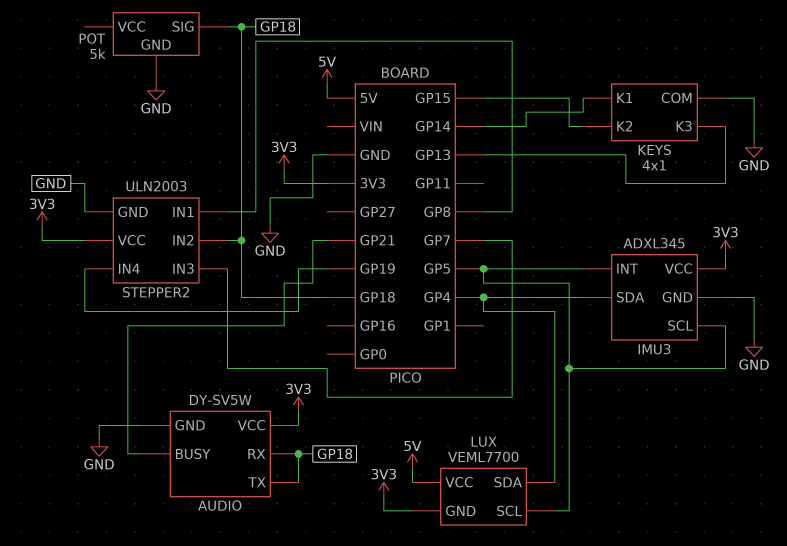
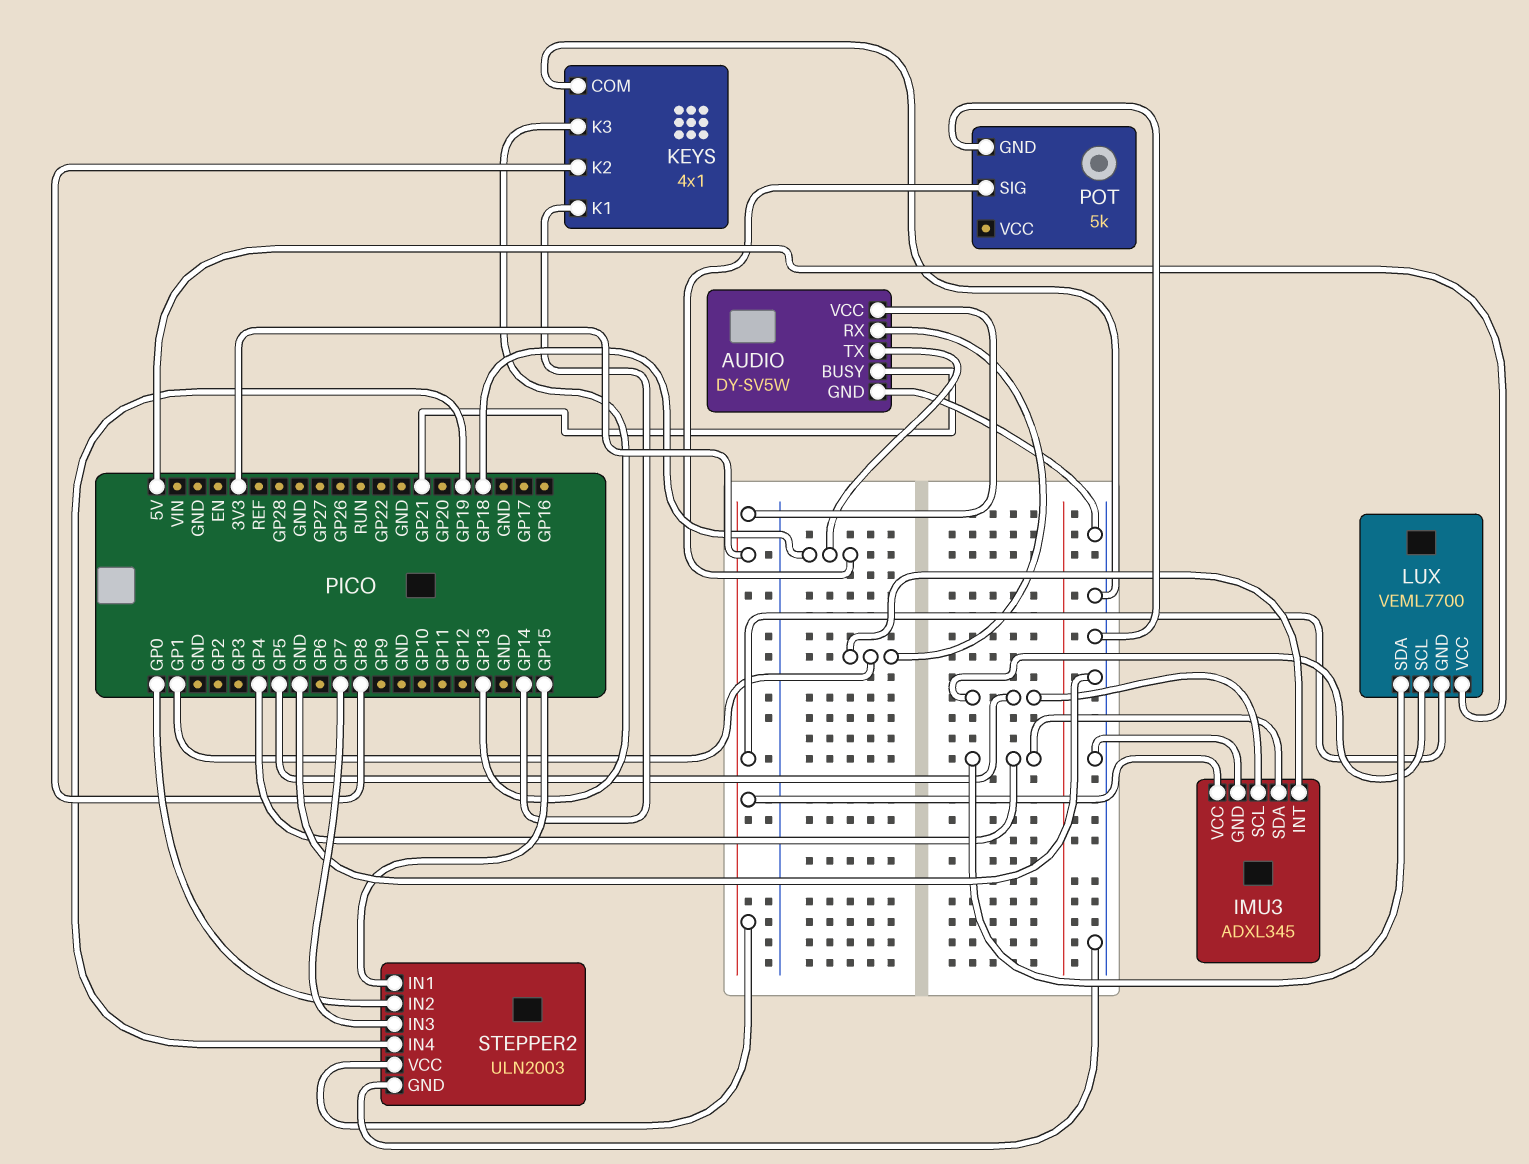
AUDIO pin RX: GP18 -> GP1
IMU3 pin INT: GP5 -> GP1
KEYS pin K2: GP15 -> GP8
STEPPER2 pin IN1: GP8 -> GP15
STEPPER2 pin IN2: GP18 -> GP0

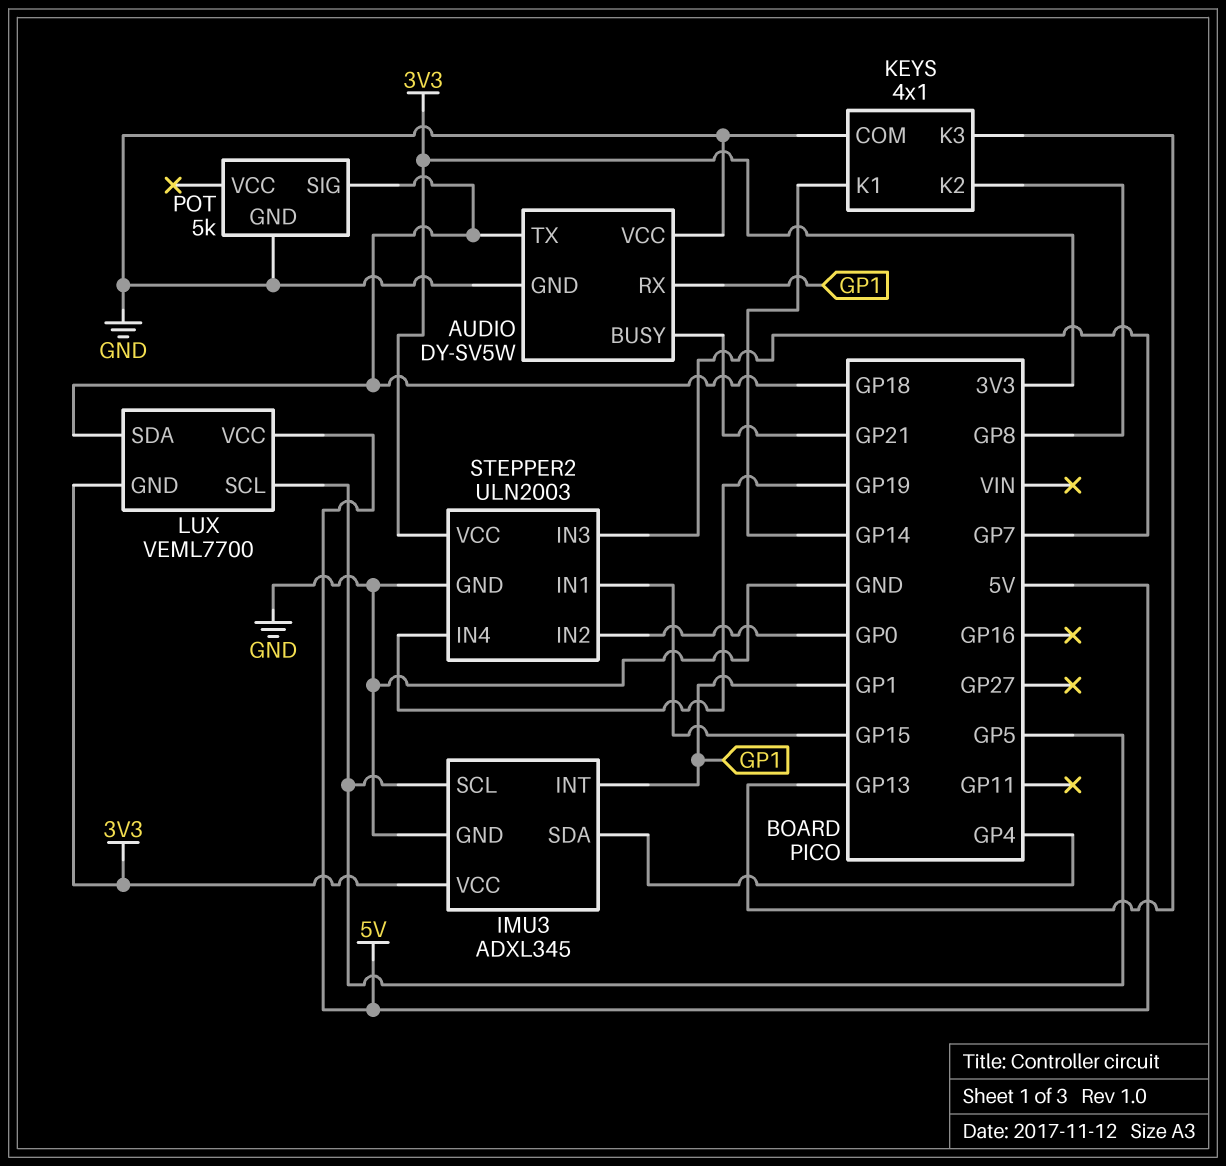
AUDIO pin VCC: 3V3 -> GND
LUX pin SDA: GP4 -> GP18

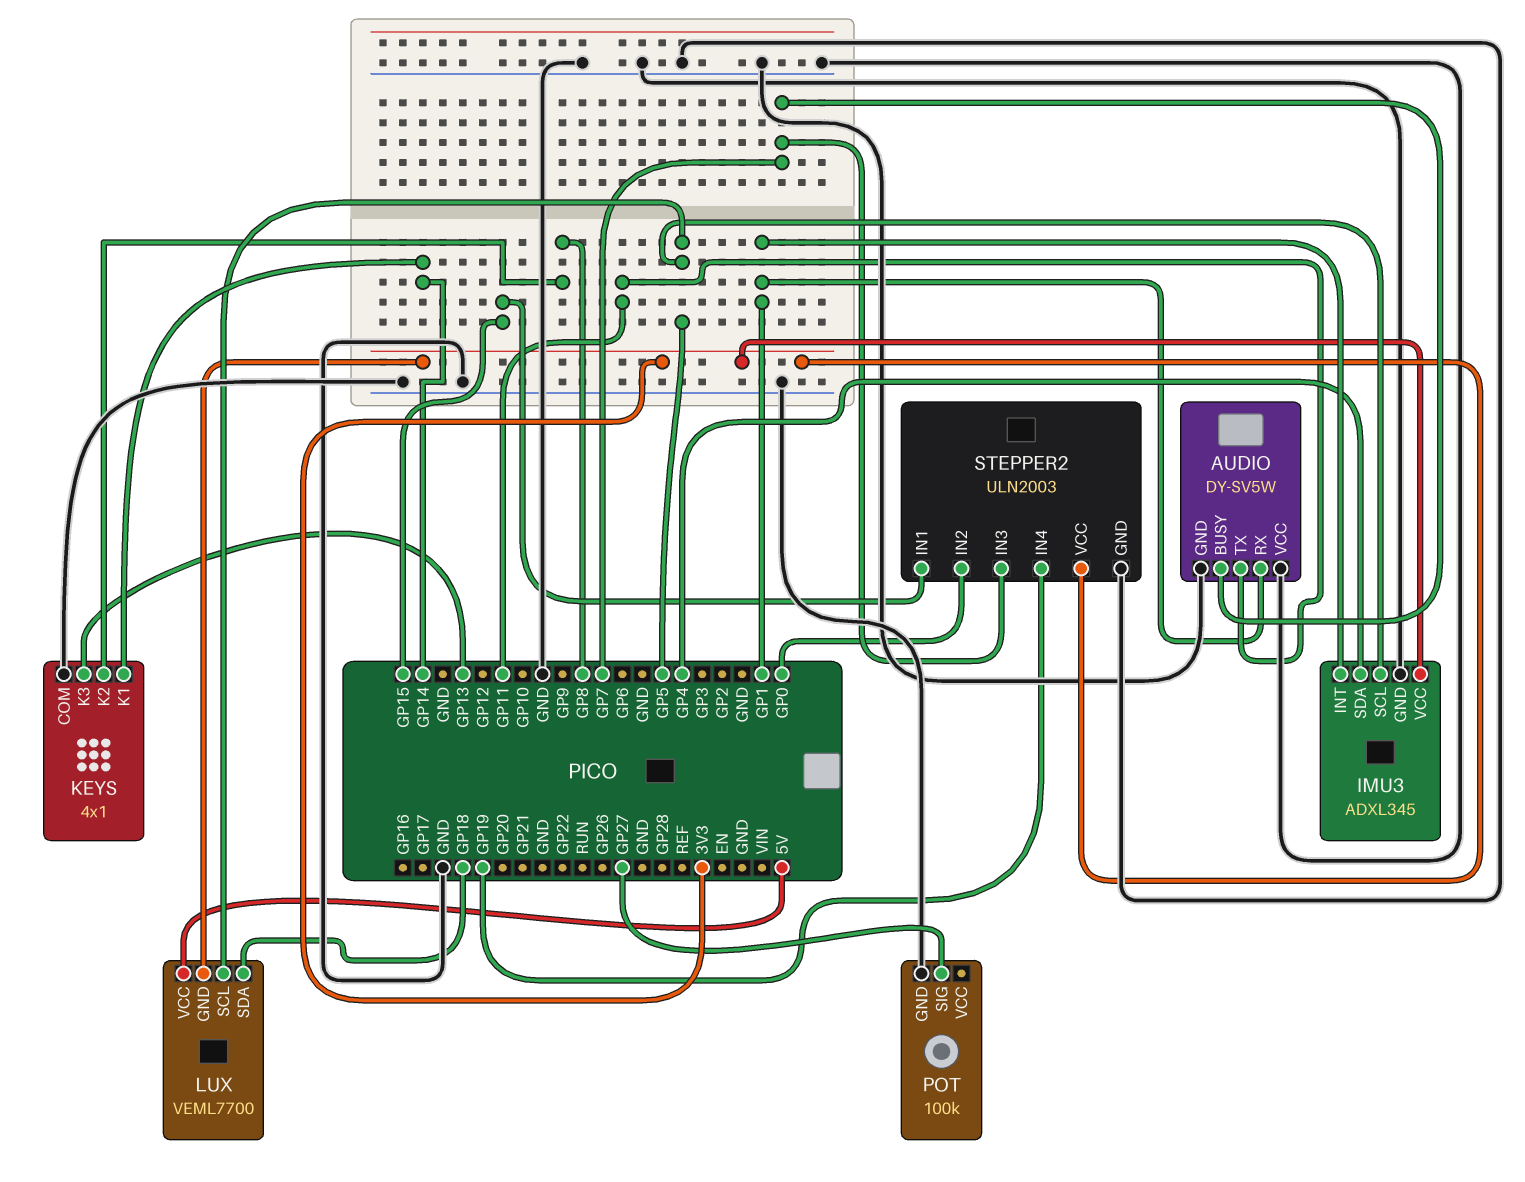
AUDIO pin BUSY: GP21 -> GP7
AUDIO pin TX: GP18 -> GP11
POT: 5k -> 100k
POT pin SIG: GP18 -> GP27

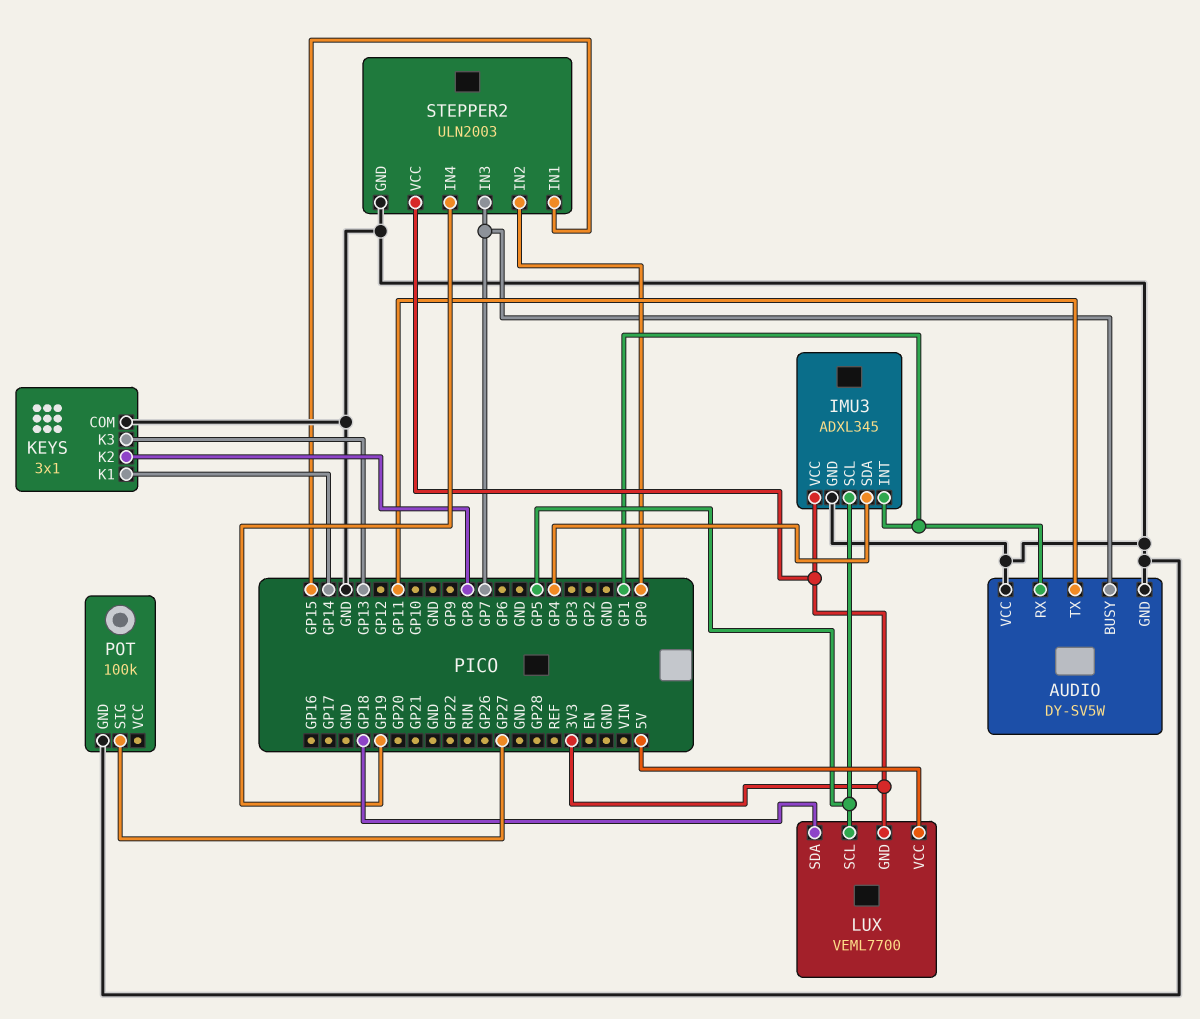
KEYS: 4x1 -> 3x1

